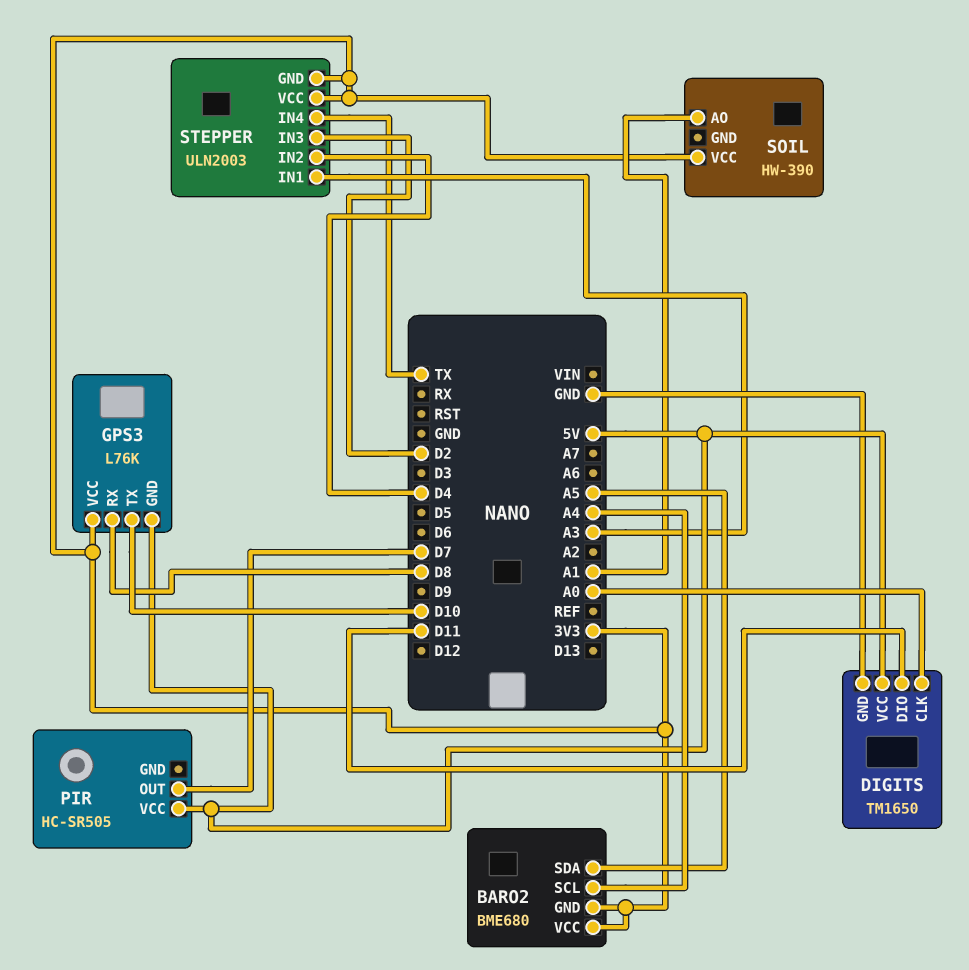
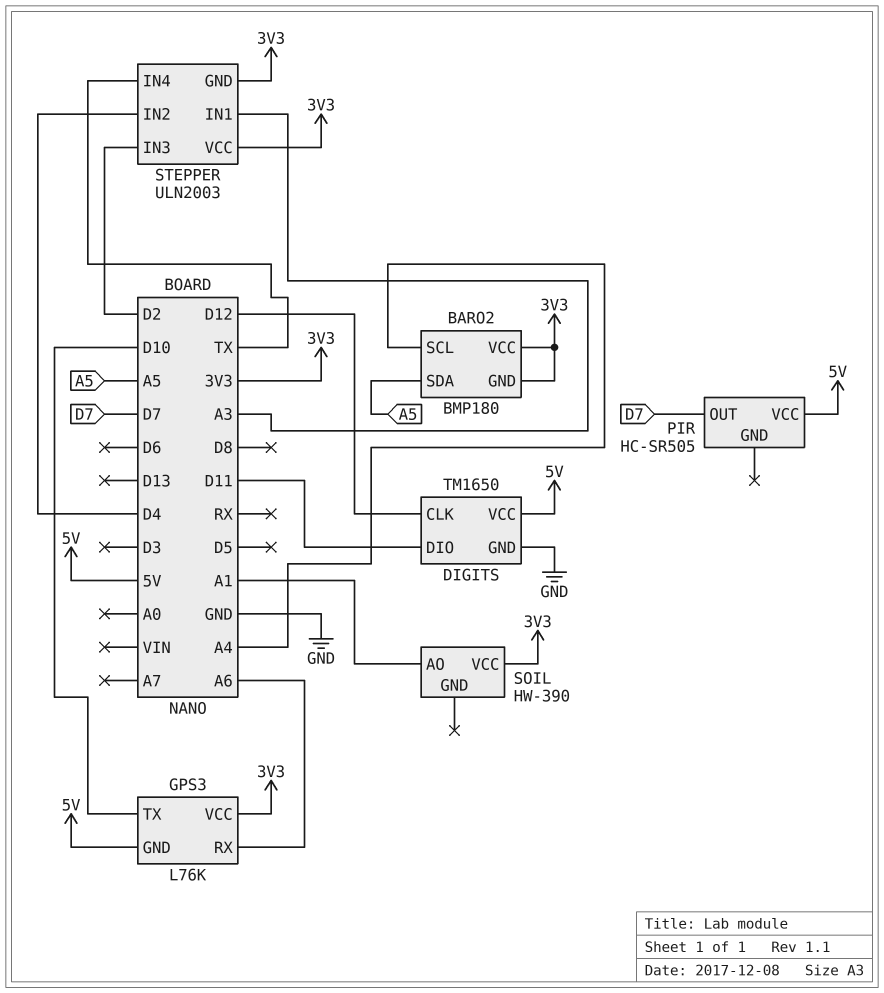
BARO2: BME680 -> BMP180
DIGITS pin CLK: A0 -> D12
GPS3 pin RX: D8 -> A6

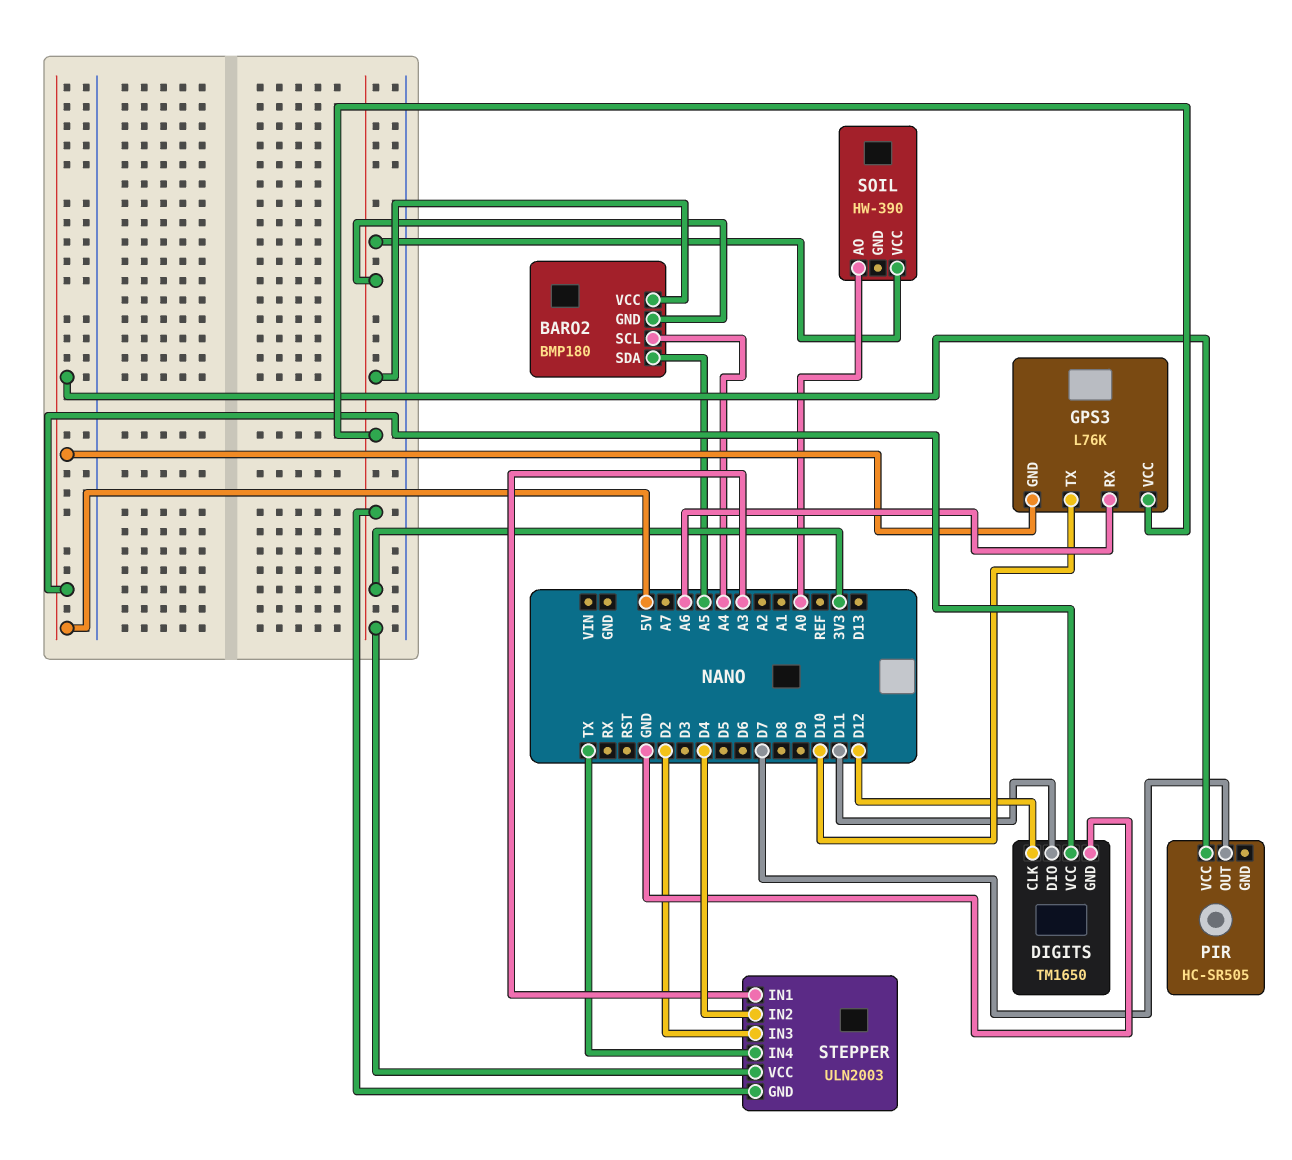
SOIL pin AO: A1 -> A0

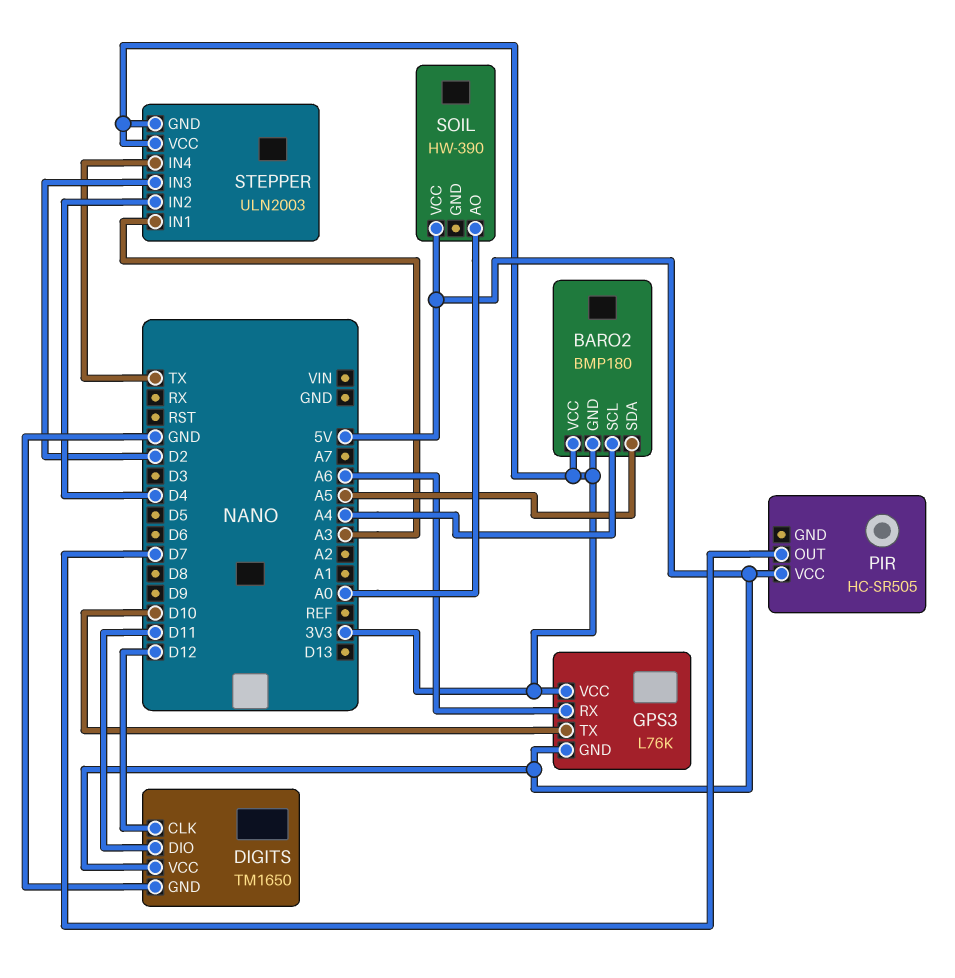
SOIL pin VCC: 3V3 -> 5V

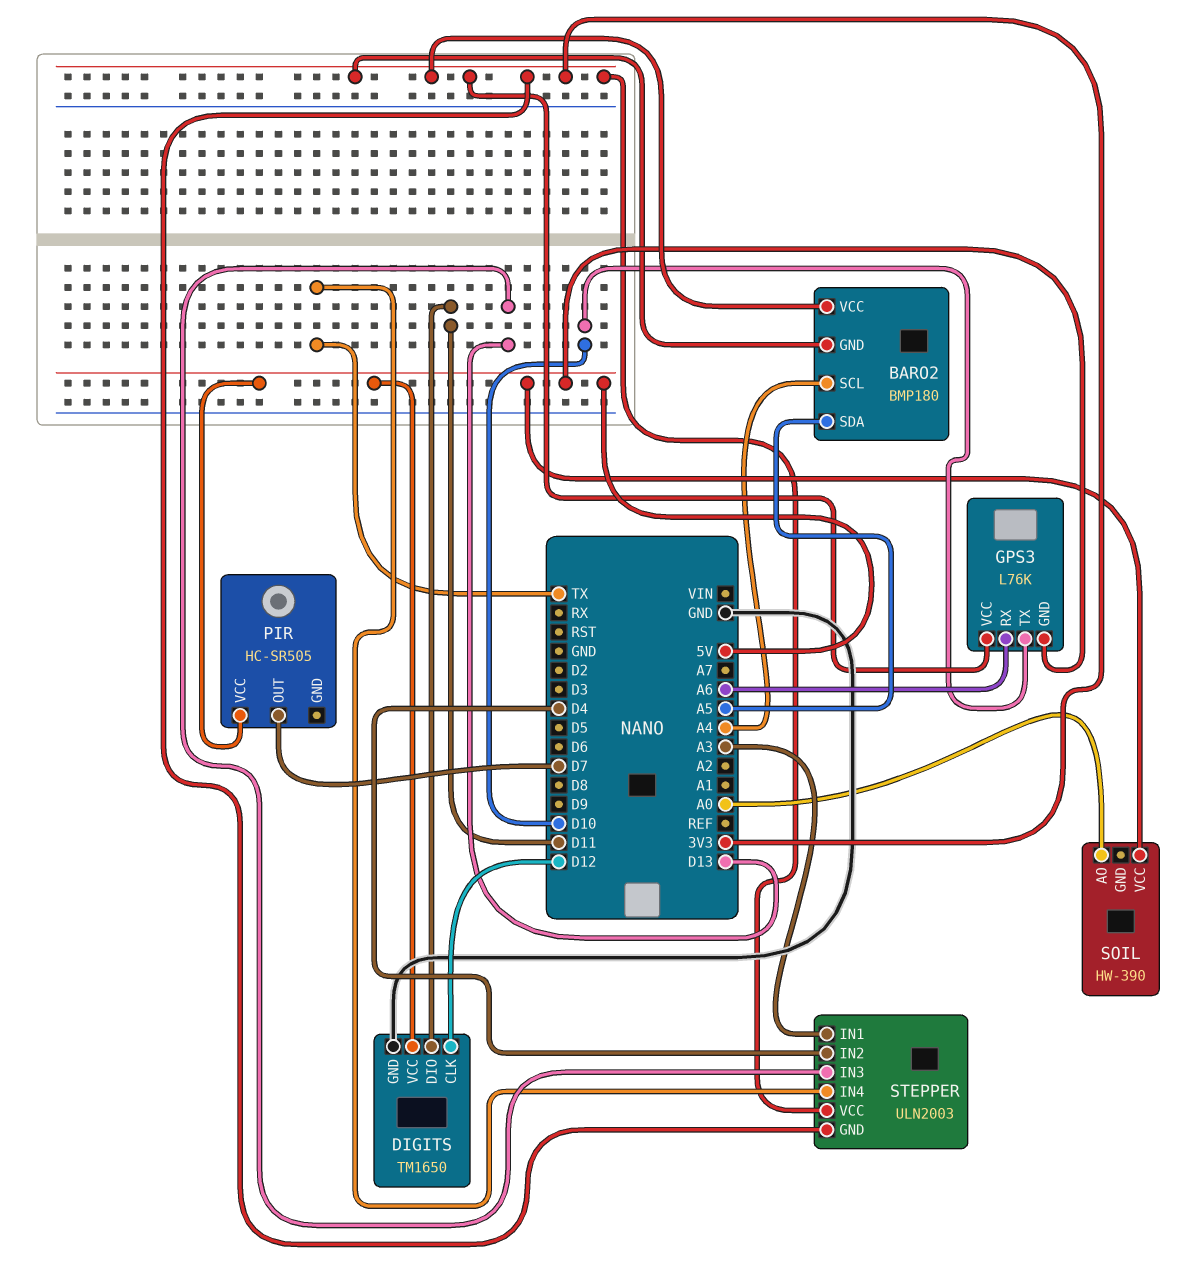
STEPPER pin IN3: D2 -> D13

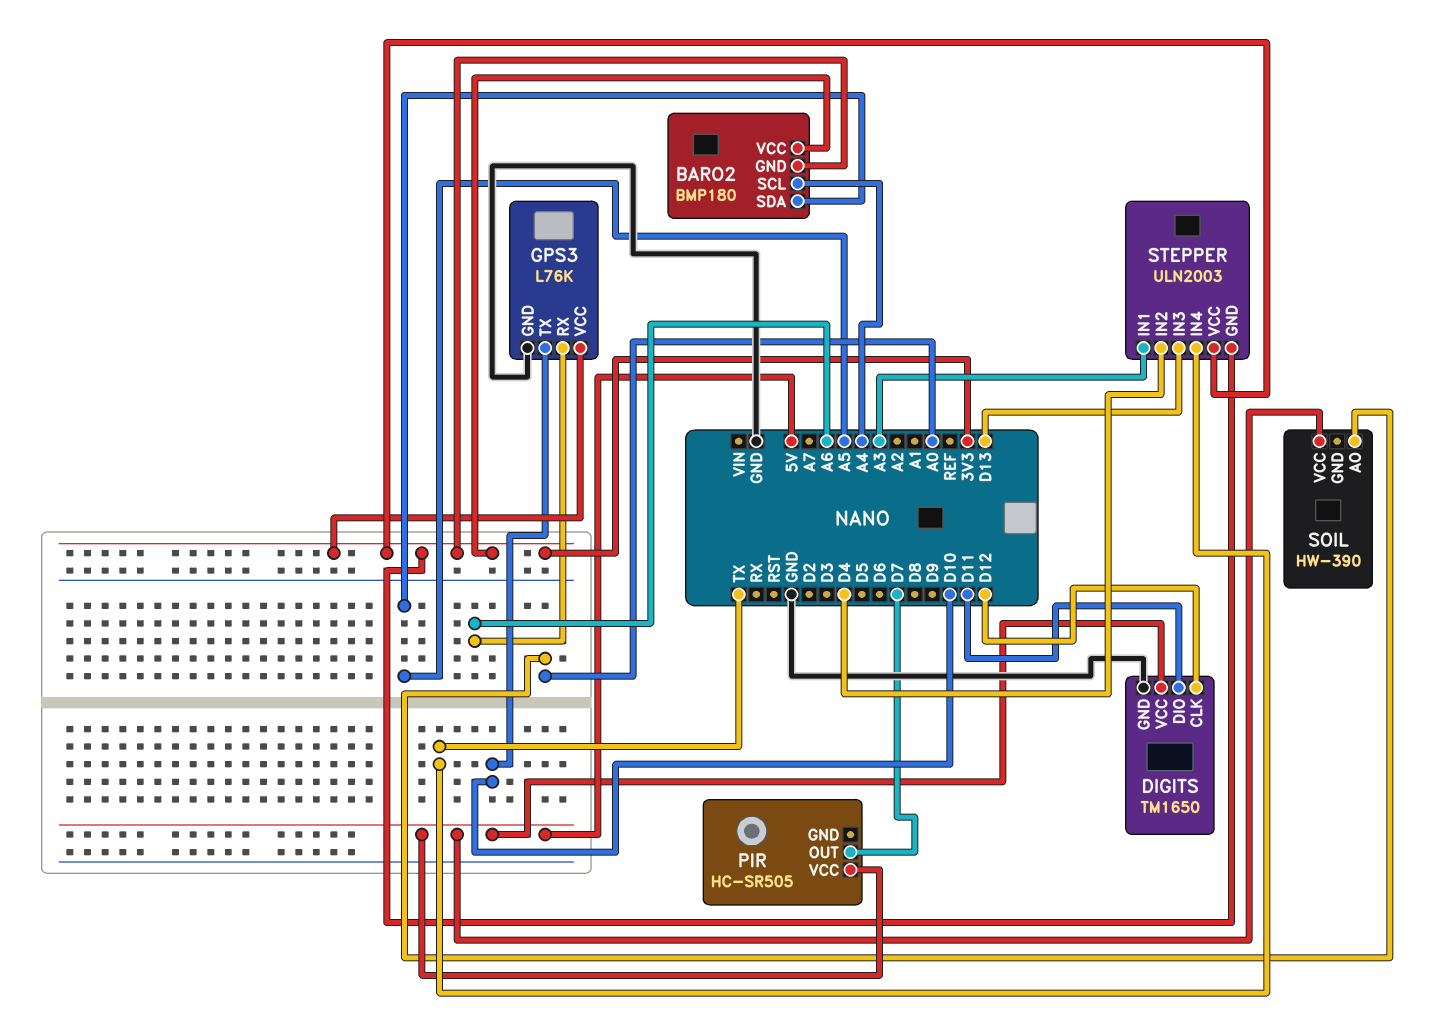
GPS3 pin GND: 5V -> GND

